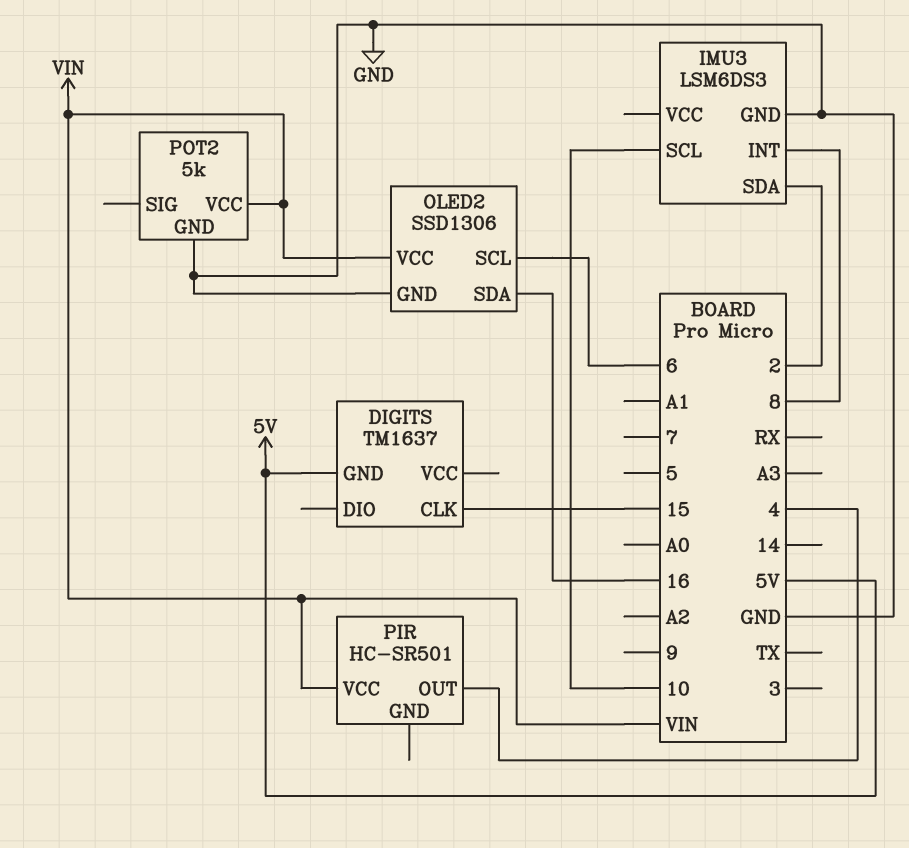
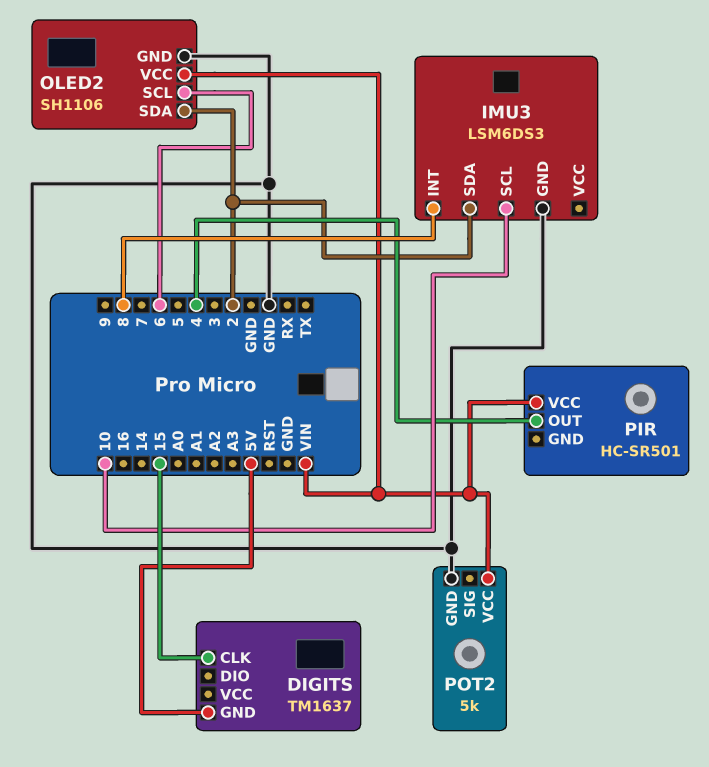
OLED2: SSD1306 -> SH1106
OLED2 pin SDA: 16 -> 2

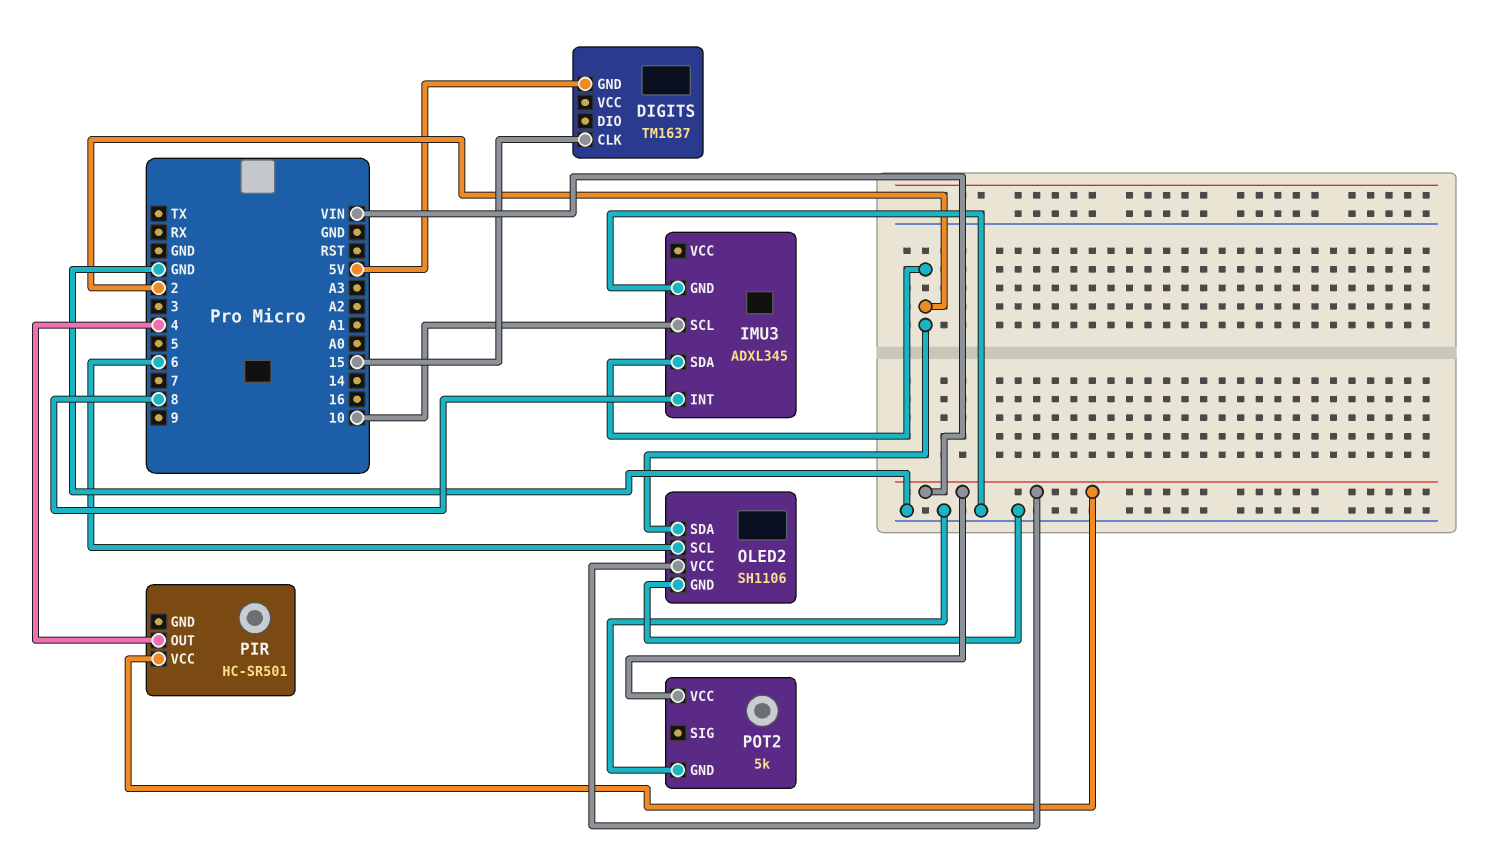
IMU3: LSM6DS3 -> ADXL345

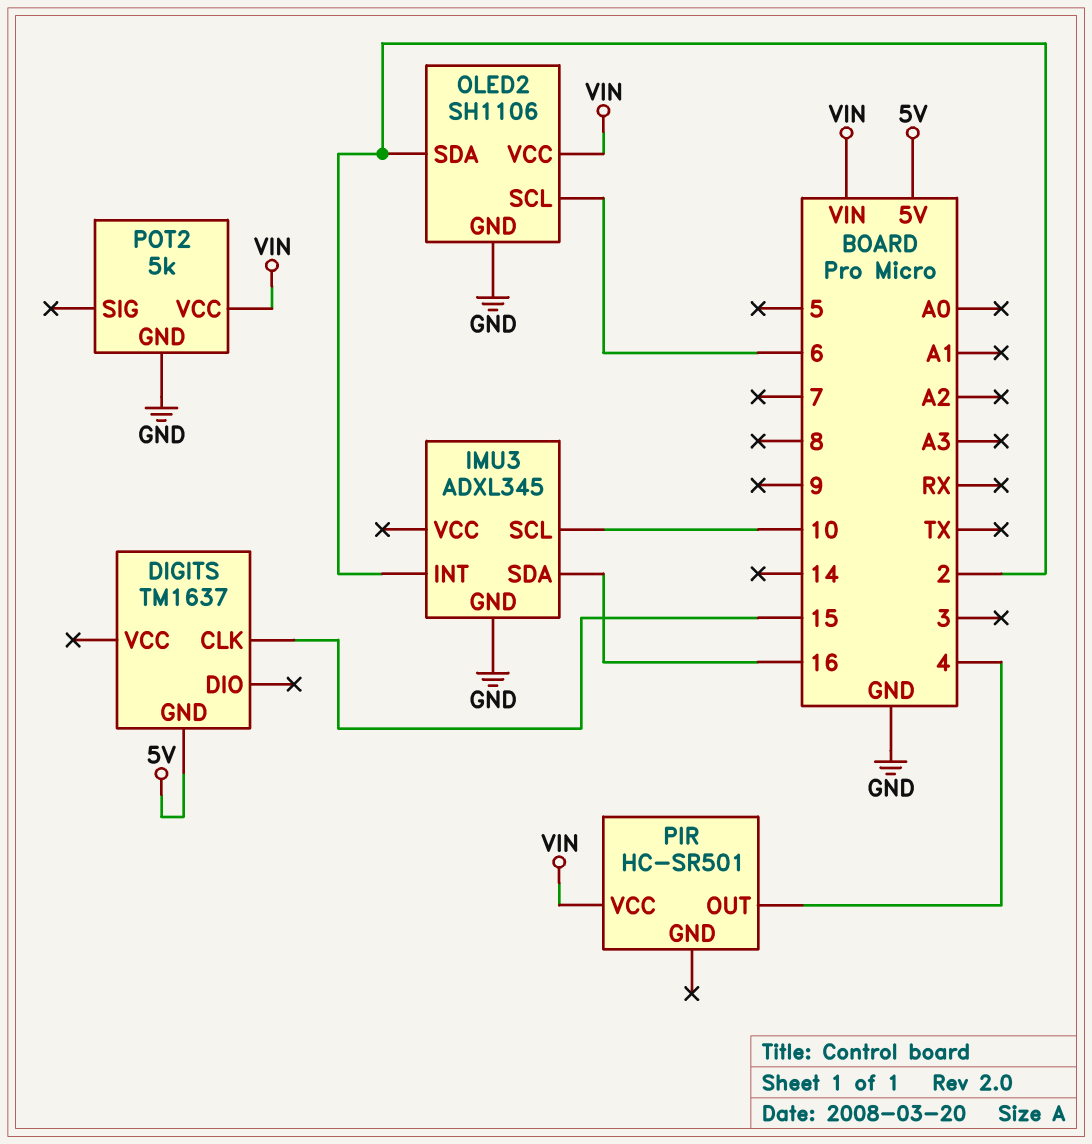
IMU3 pin INT: 8 -> 2
IMU3 pin SDA: 2 -> 16

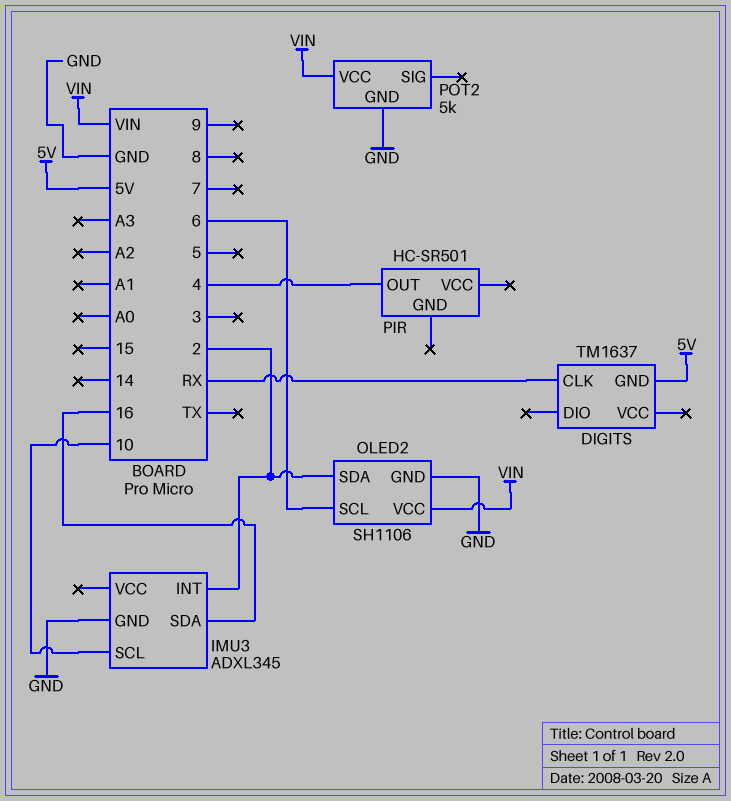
DIGITS pin CLK: 15 -> RX
PIR pin VCC: VIN -> none

